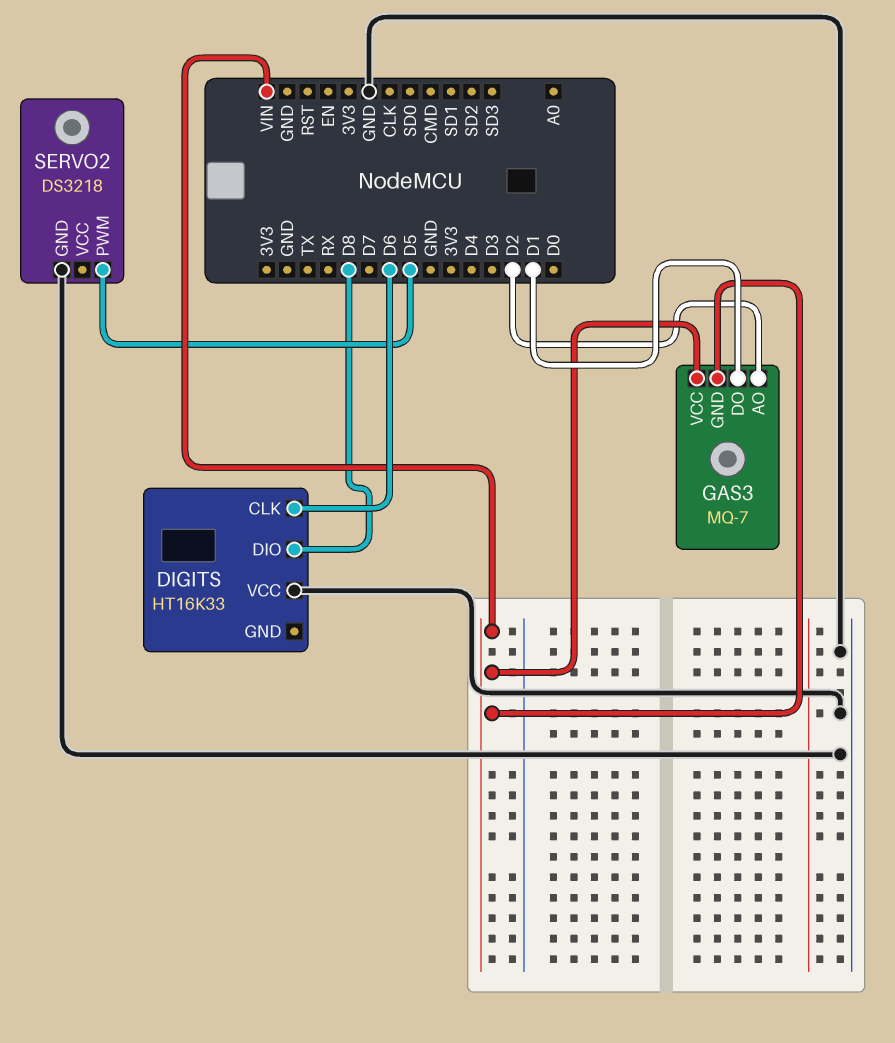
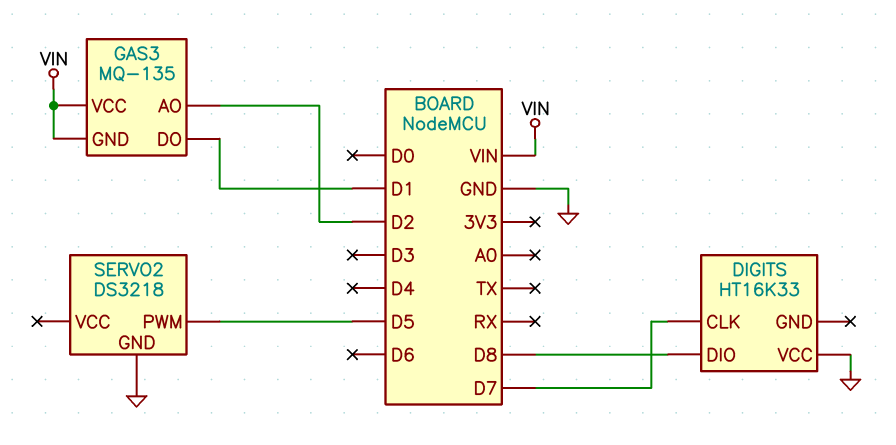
DIGITS pin CLK: D6 -> D7
GAS3: MQ-7 -> MQ-135

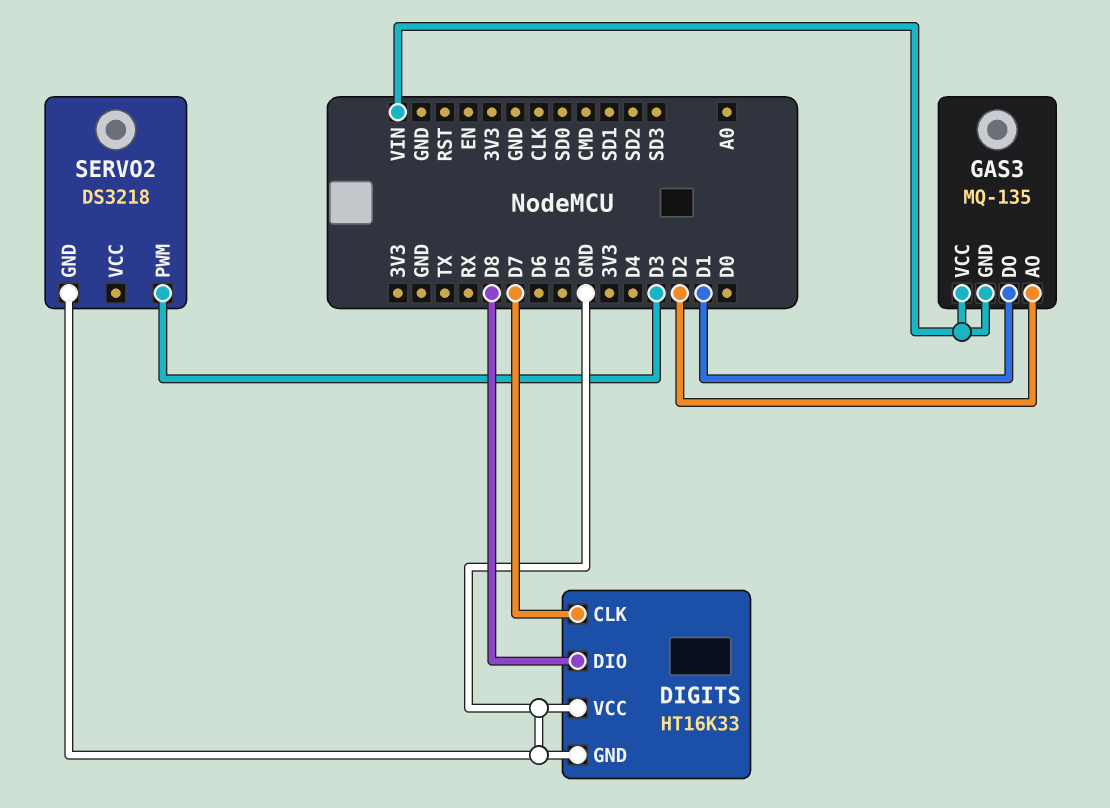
DIGITS pin GND: none -> GND
SERVO2 pin PWM: D5 -> D3

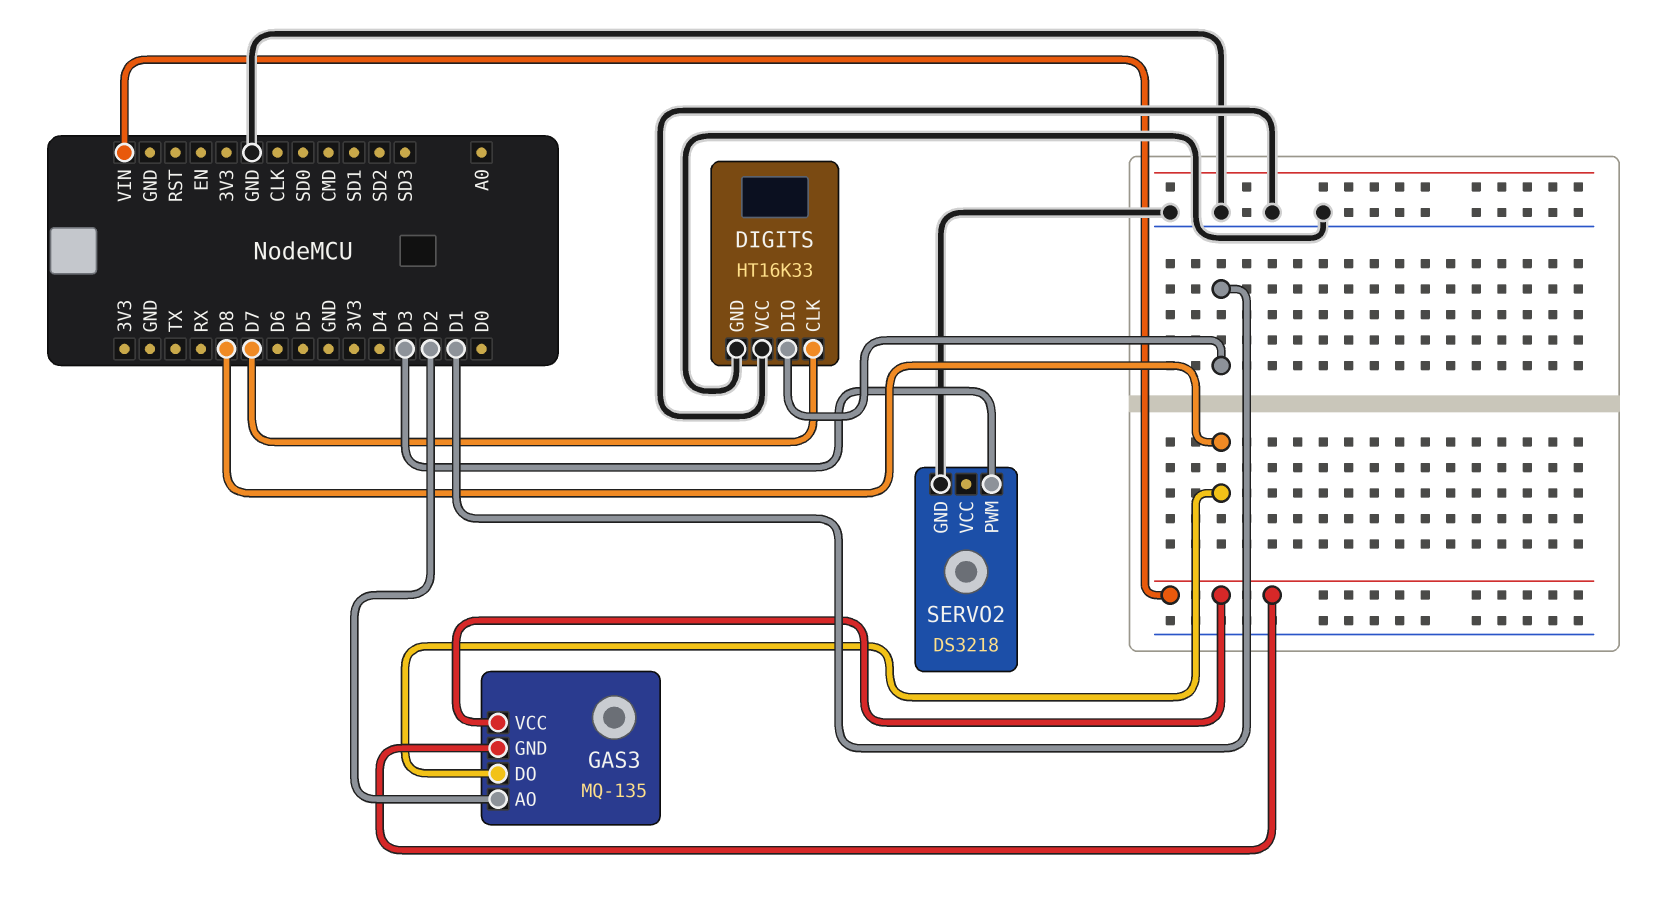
DIGITS pin DIO: D8 -> D1
GAS3 pin DO: D1 -> D8

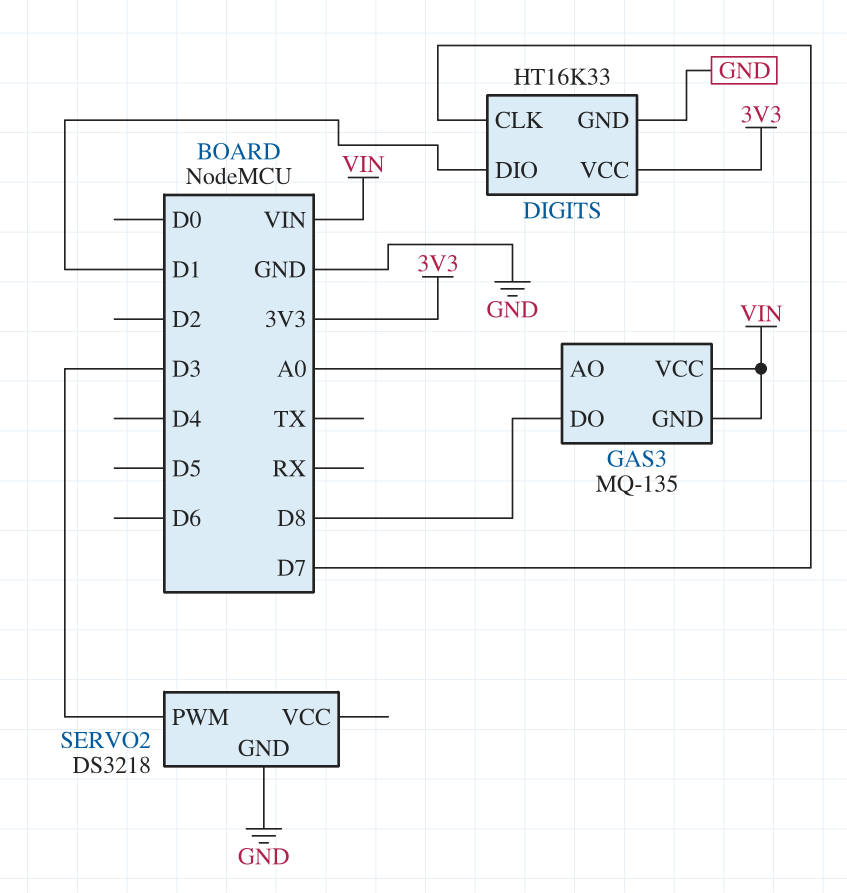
DIGITS pin VCC: GND -> 3V3
GAS3 pin AO: D2 -> A0

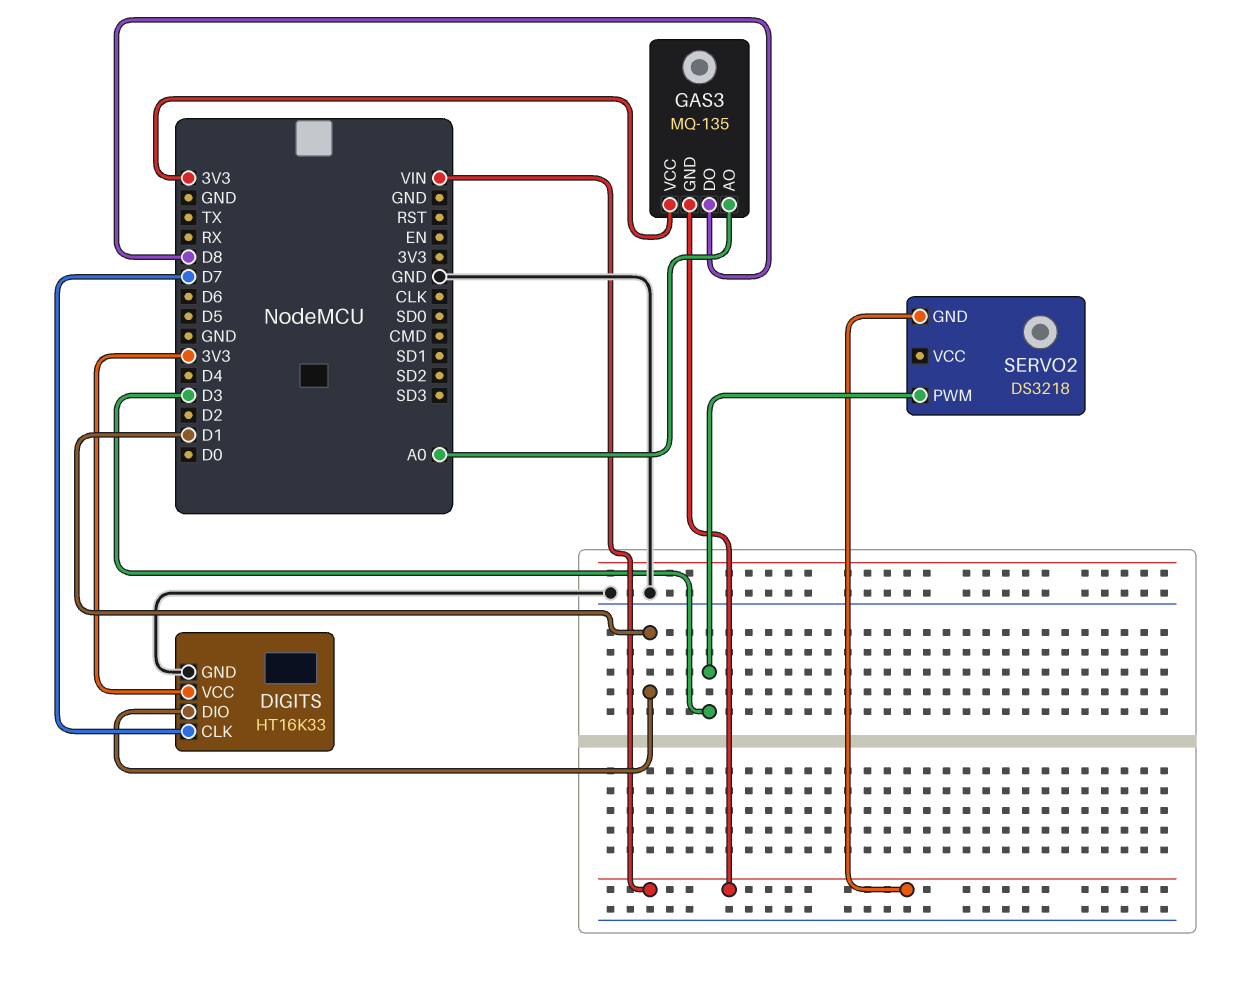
GAS3 pin VCC: VIN -> 3V3
SERVO2 pin GND: GND -> VIN

